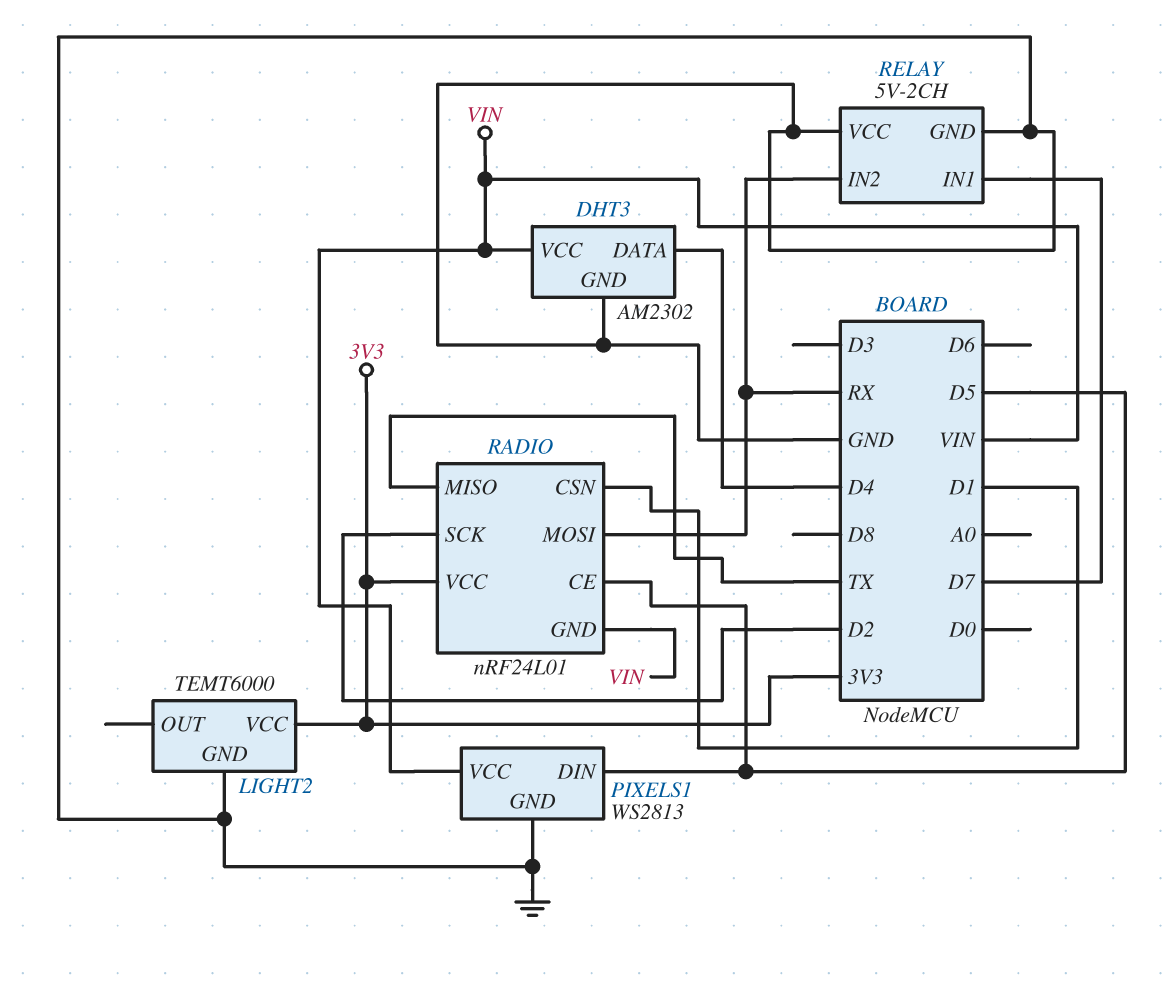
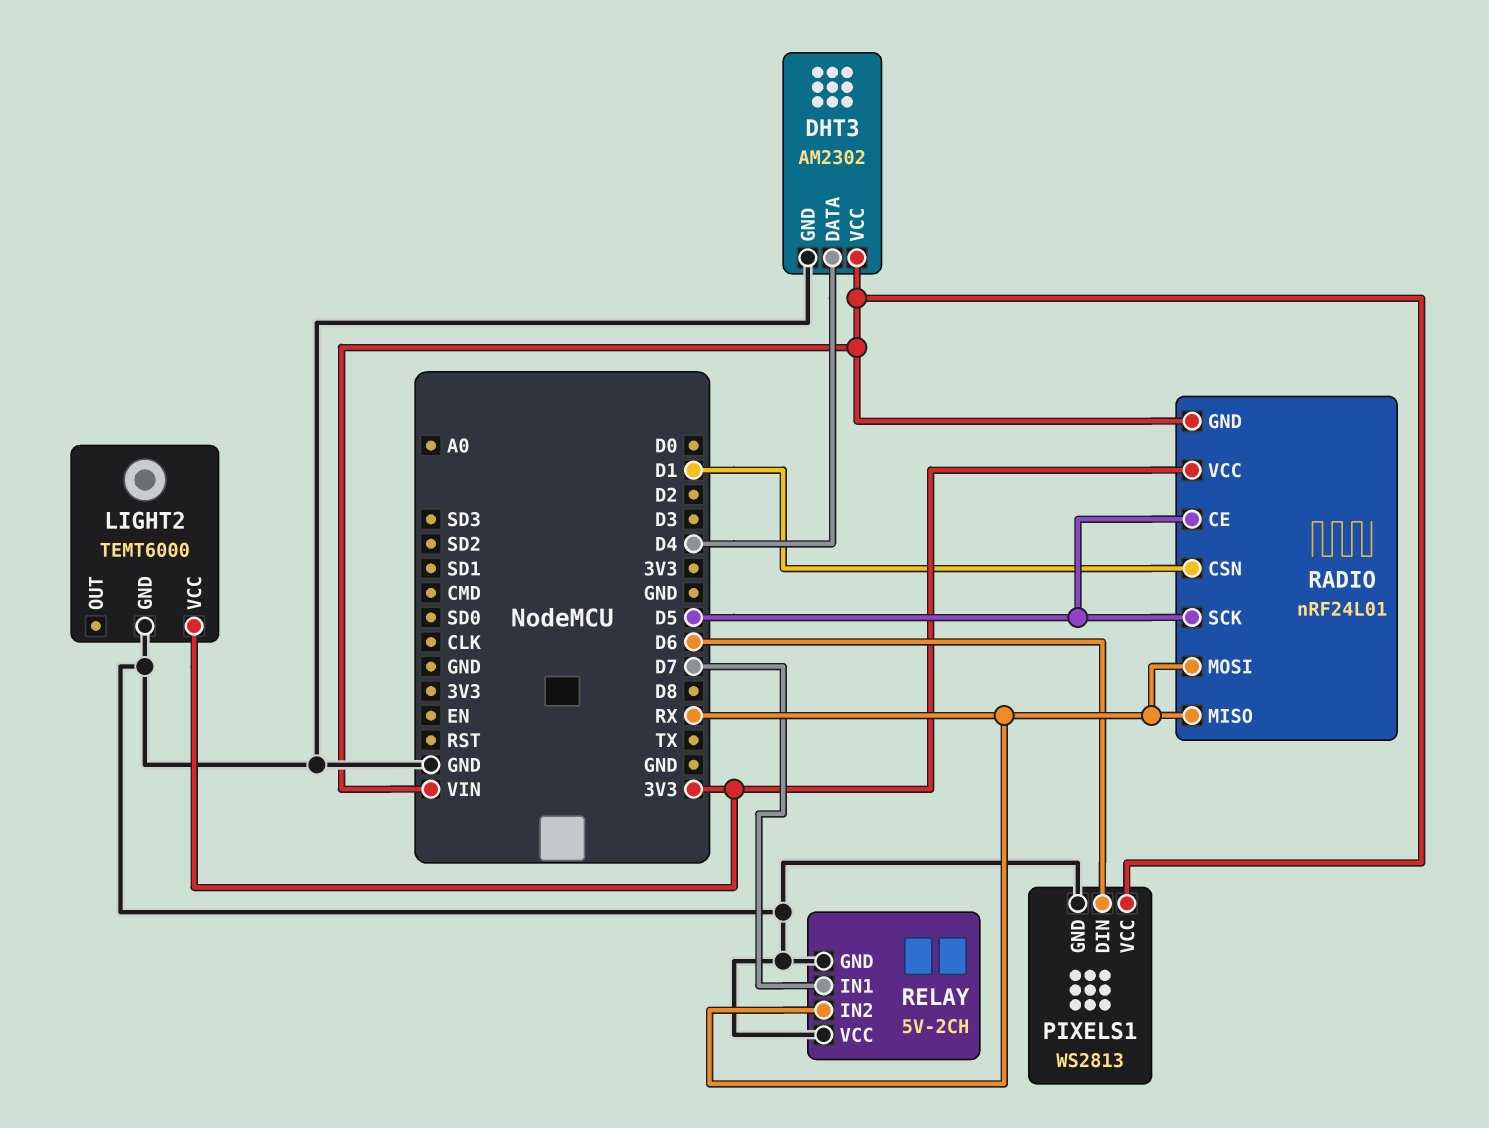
PIXELS1 pin DIN: D5 -> D6
RADIO pin MISO: TX -> RX
RADIO pin SCK: D2 -> D5

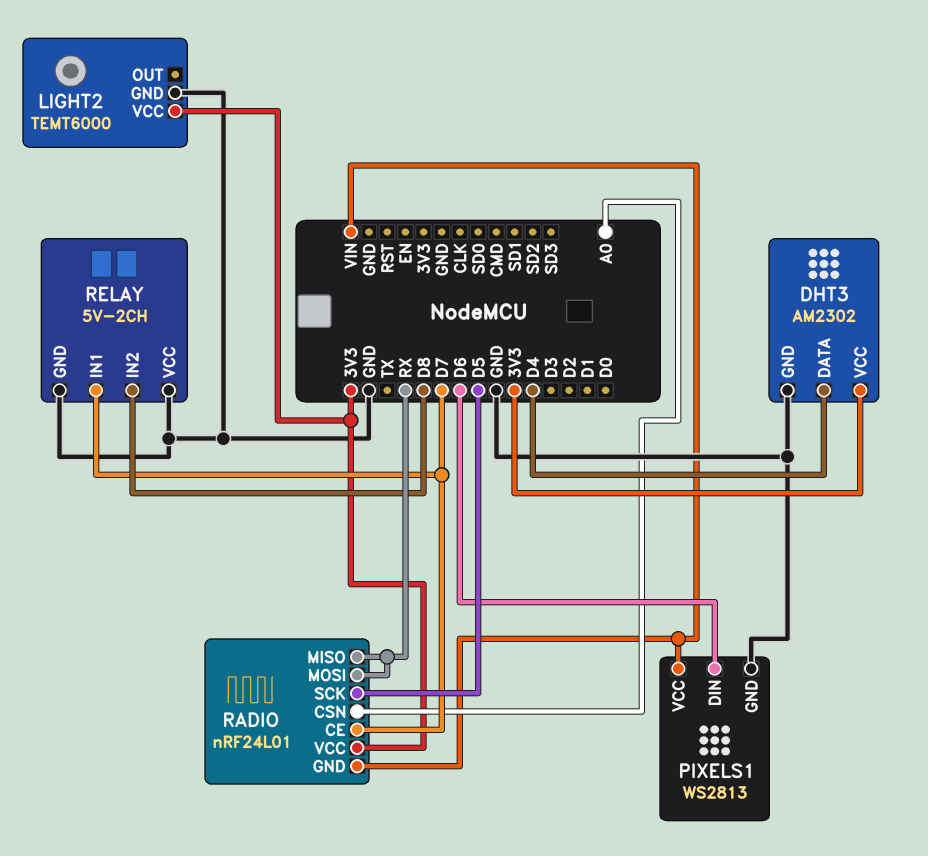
DHT3 pin VCC: VIN -> 3V3
RADIO pin CE: D5 -> D7
RADIO pin CSN: D1 -> A0
RELAY pin IN2: RX -> D8

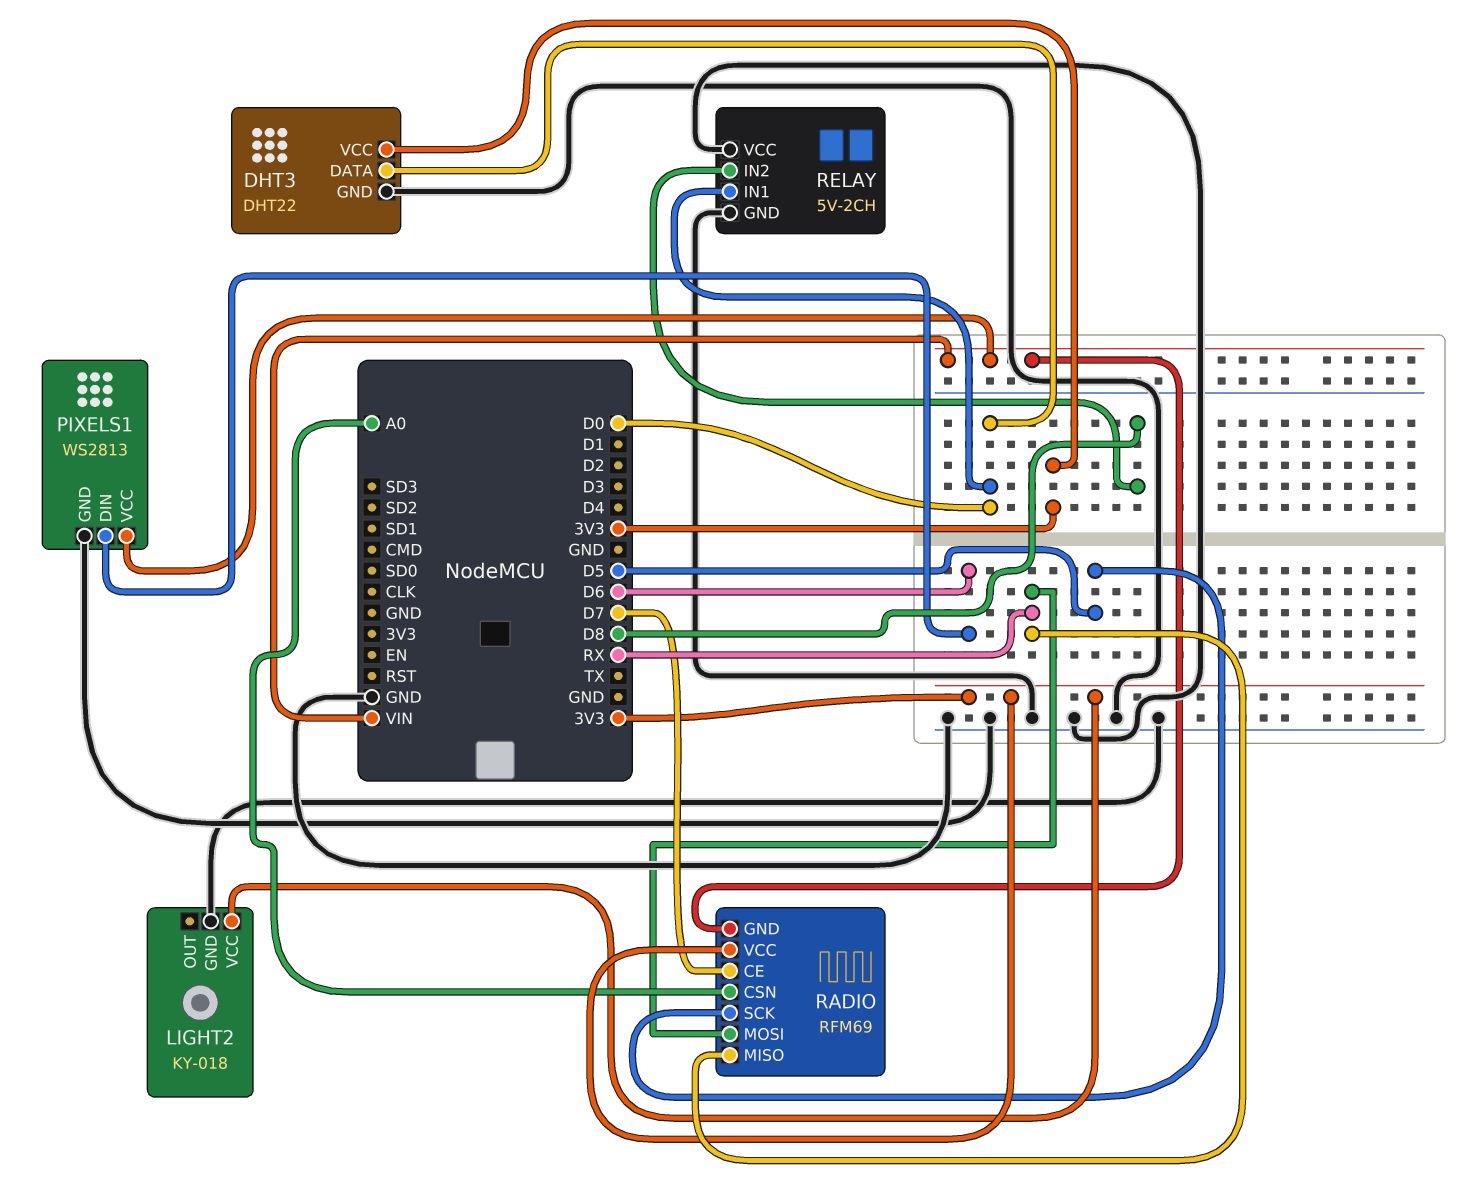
DHT3: AM2302 -> DHT22
DHT3 pin DATA: D4 -> D0
LIGHT2: TEMT6000 -> KY-018
RADIO: nRF24L01 -> RFM69
RELAY pin IN1: D7 -> D0

